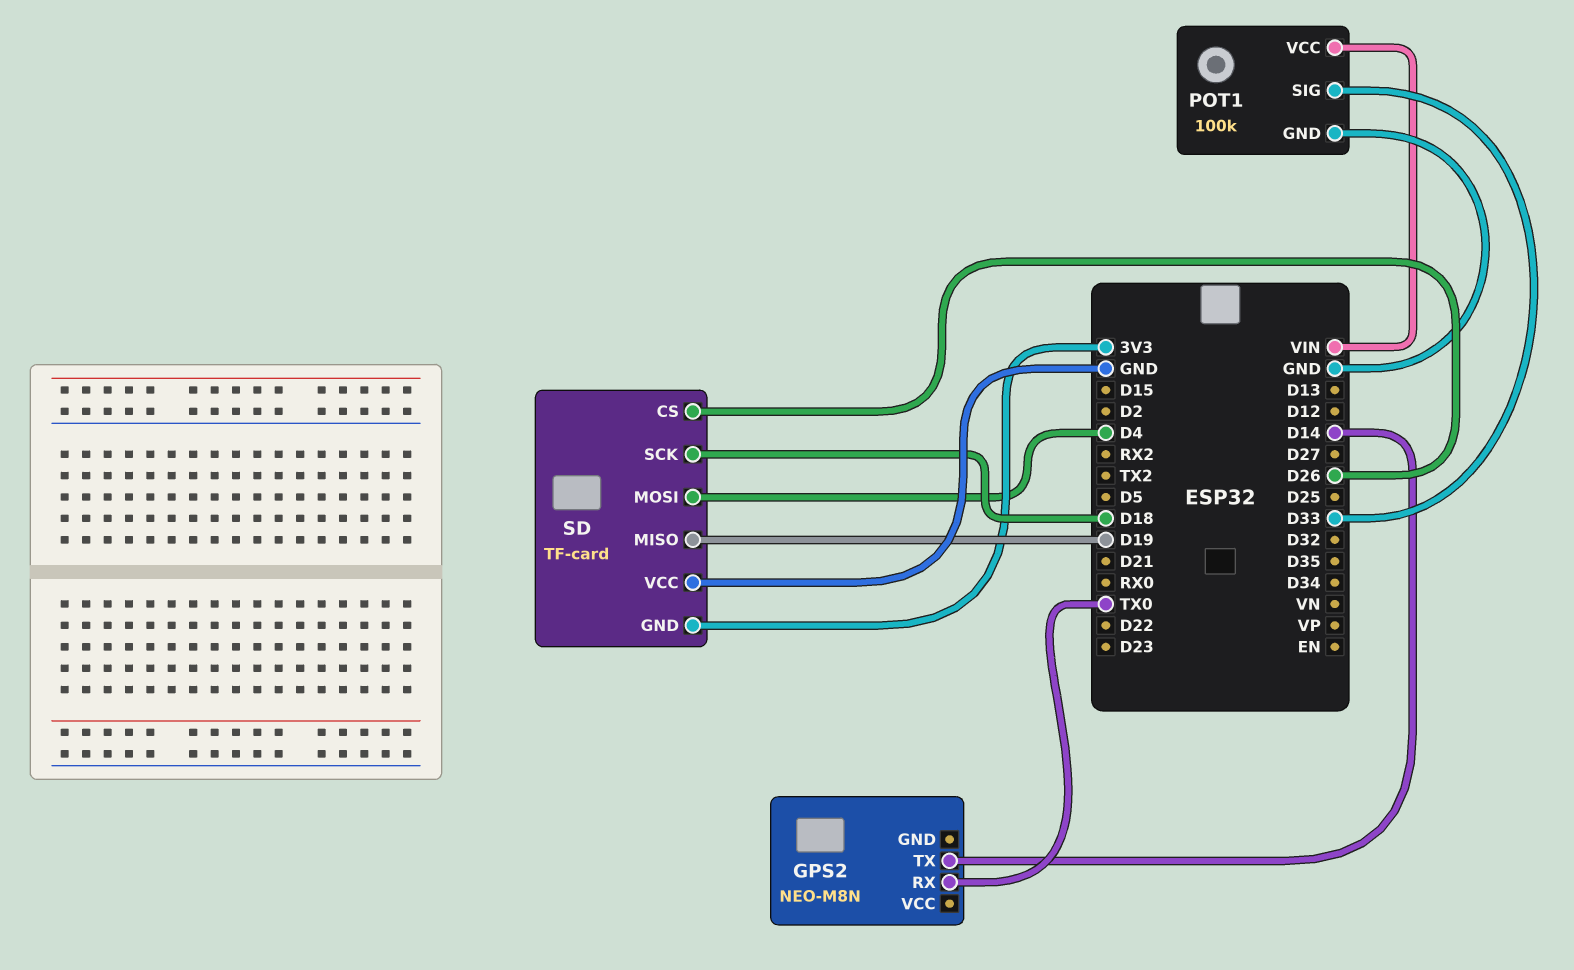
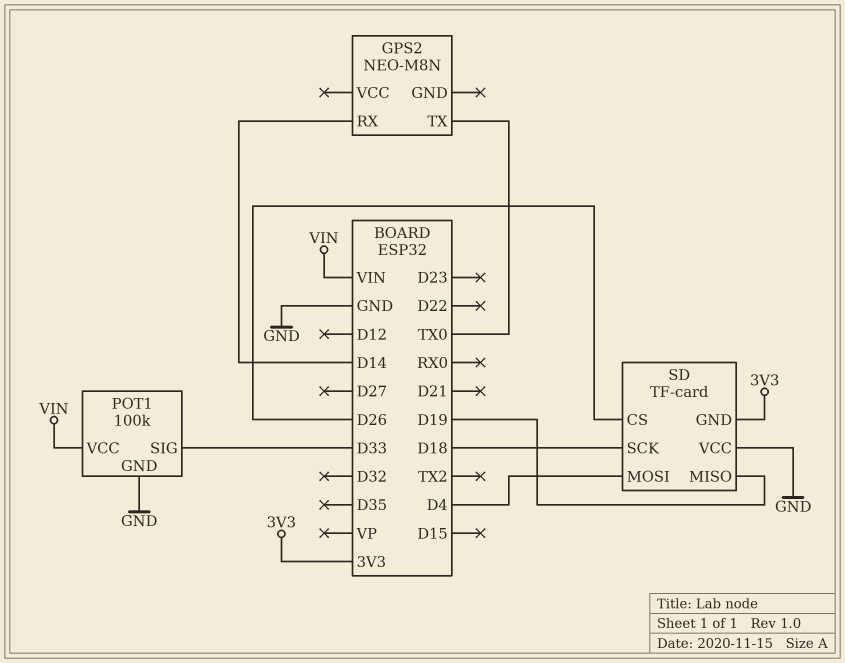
GPS2 pin RX: TX0 -> D14
GPS2 pin TX: D14 -> TX0

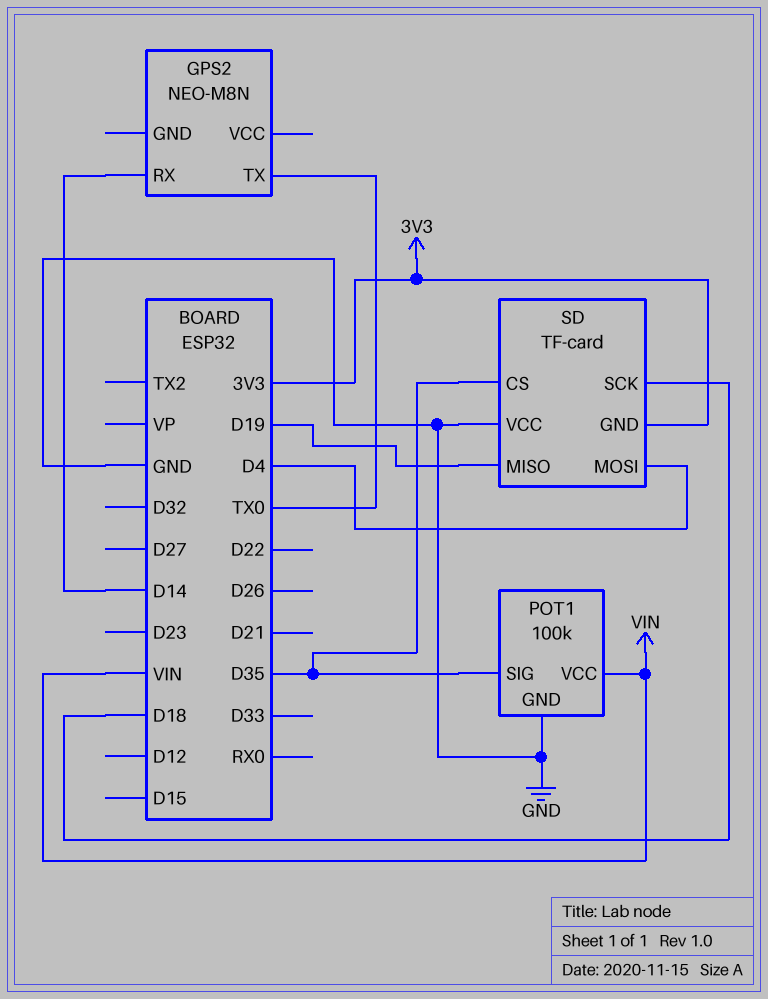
POT1 pin SIG: D33 -> D35
SD pin CS: D26 -> D35

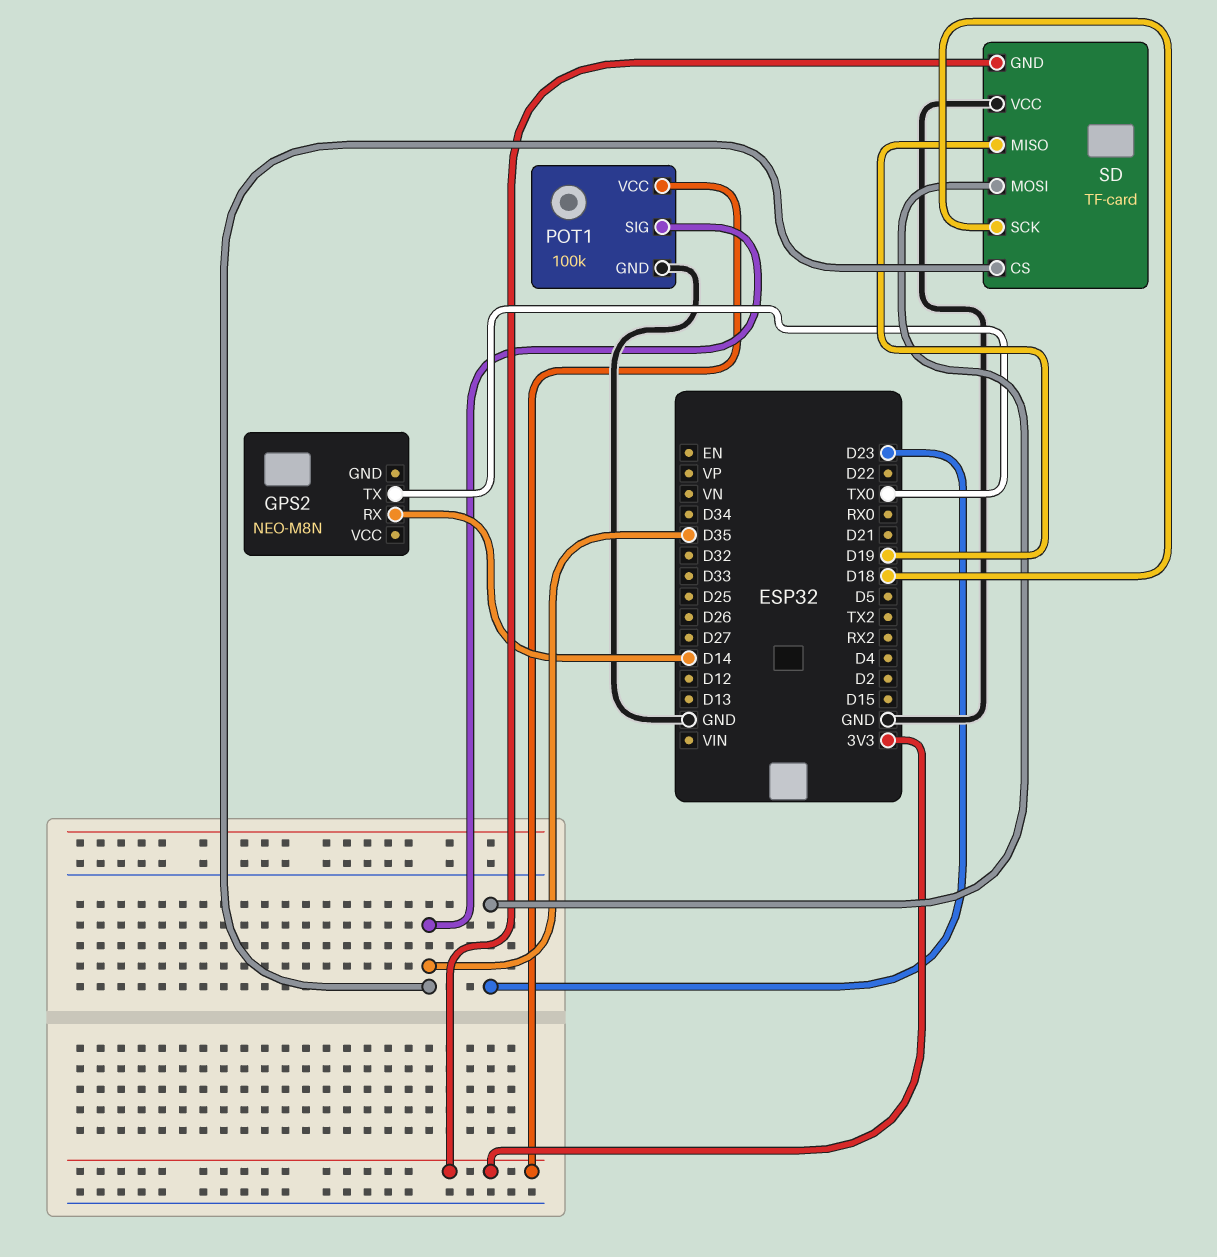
POT1 pin VCC: VIN -> 3V3
SD pin MOSI: D4 -> D23

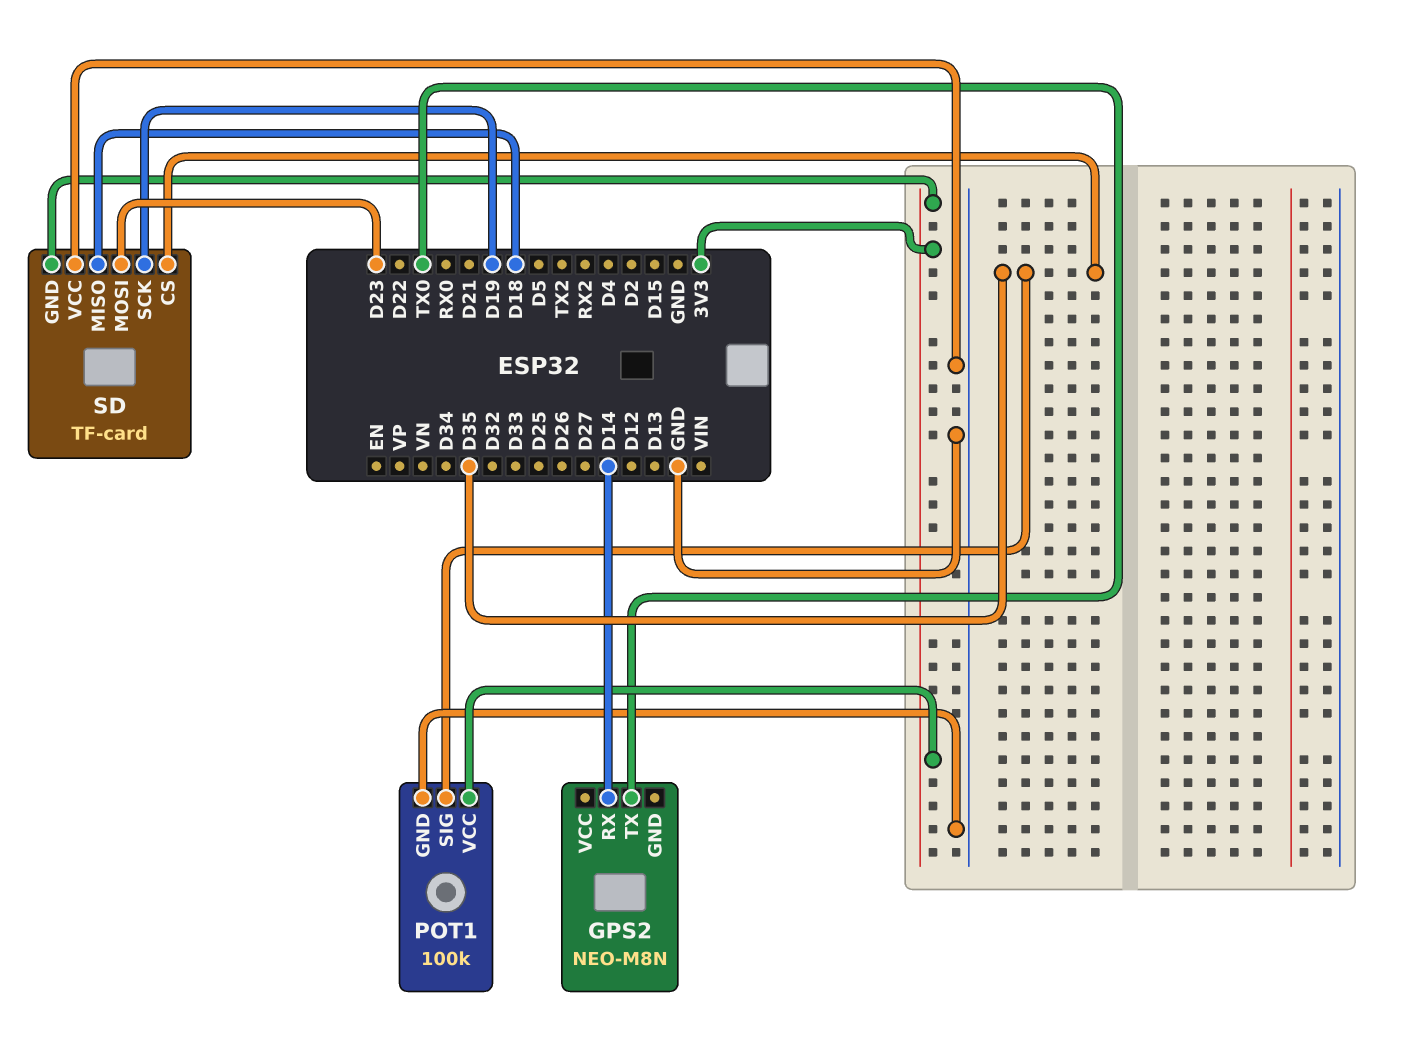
SD pin MISO: D19 -> D18
SD pin SCK: D18 -> D19

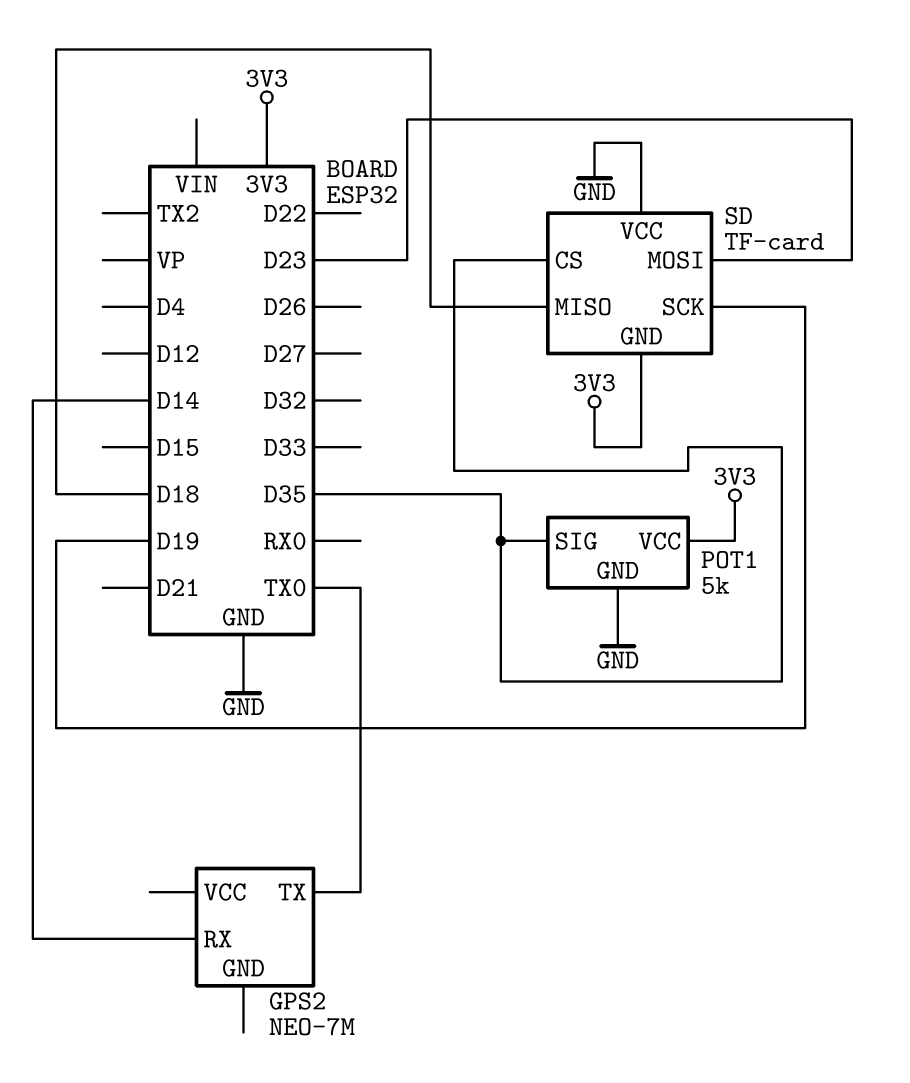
GPS2: NEO-M8N -> NEO-7M
POT1: 100k -> 5k

